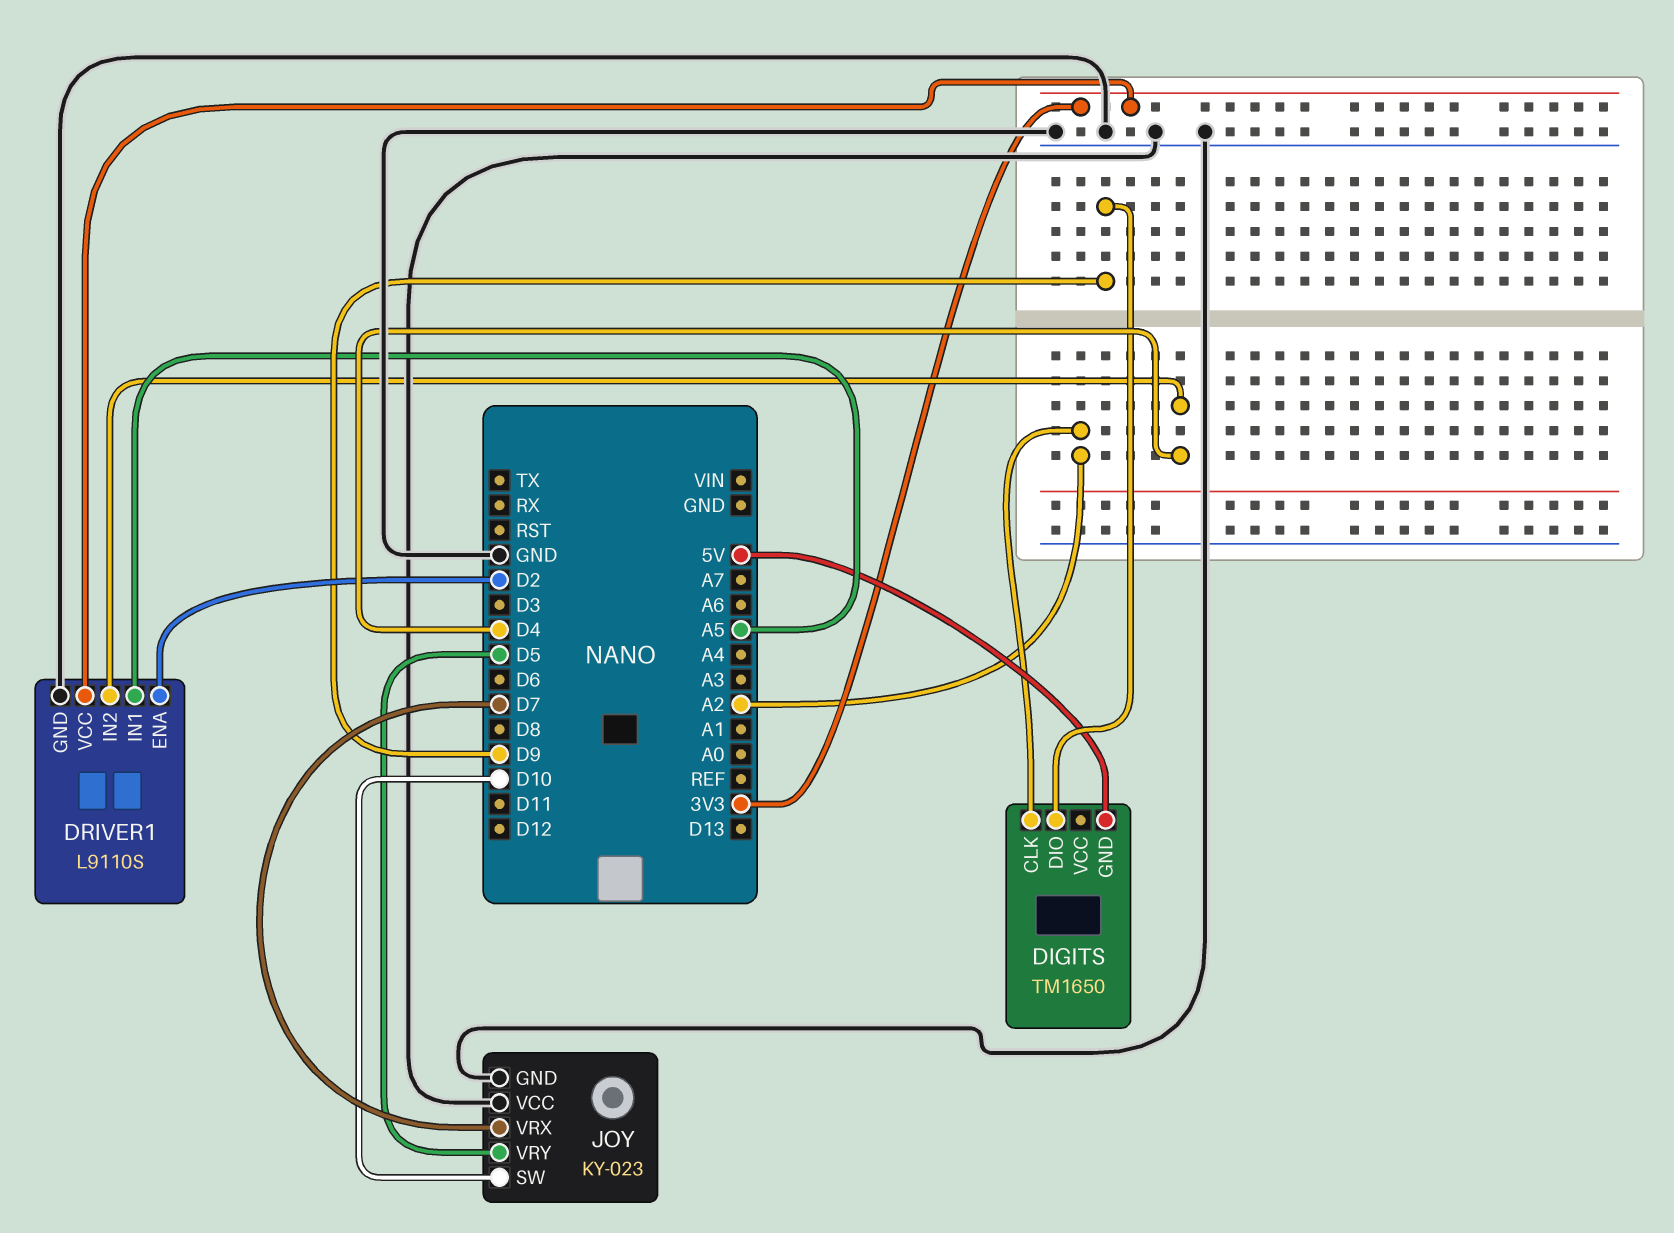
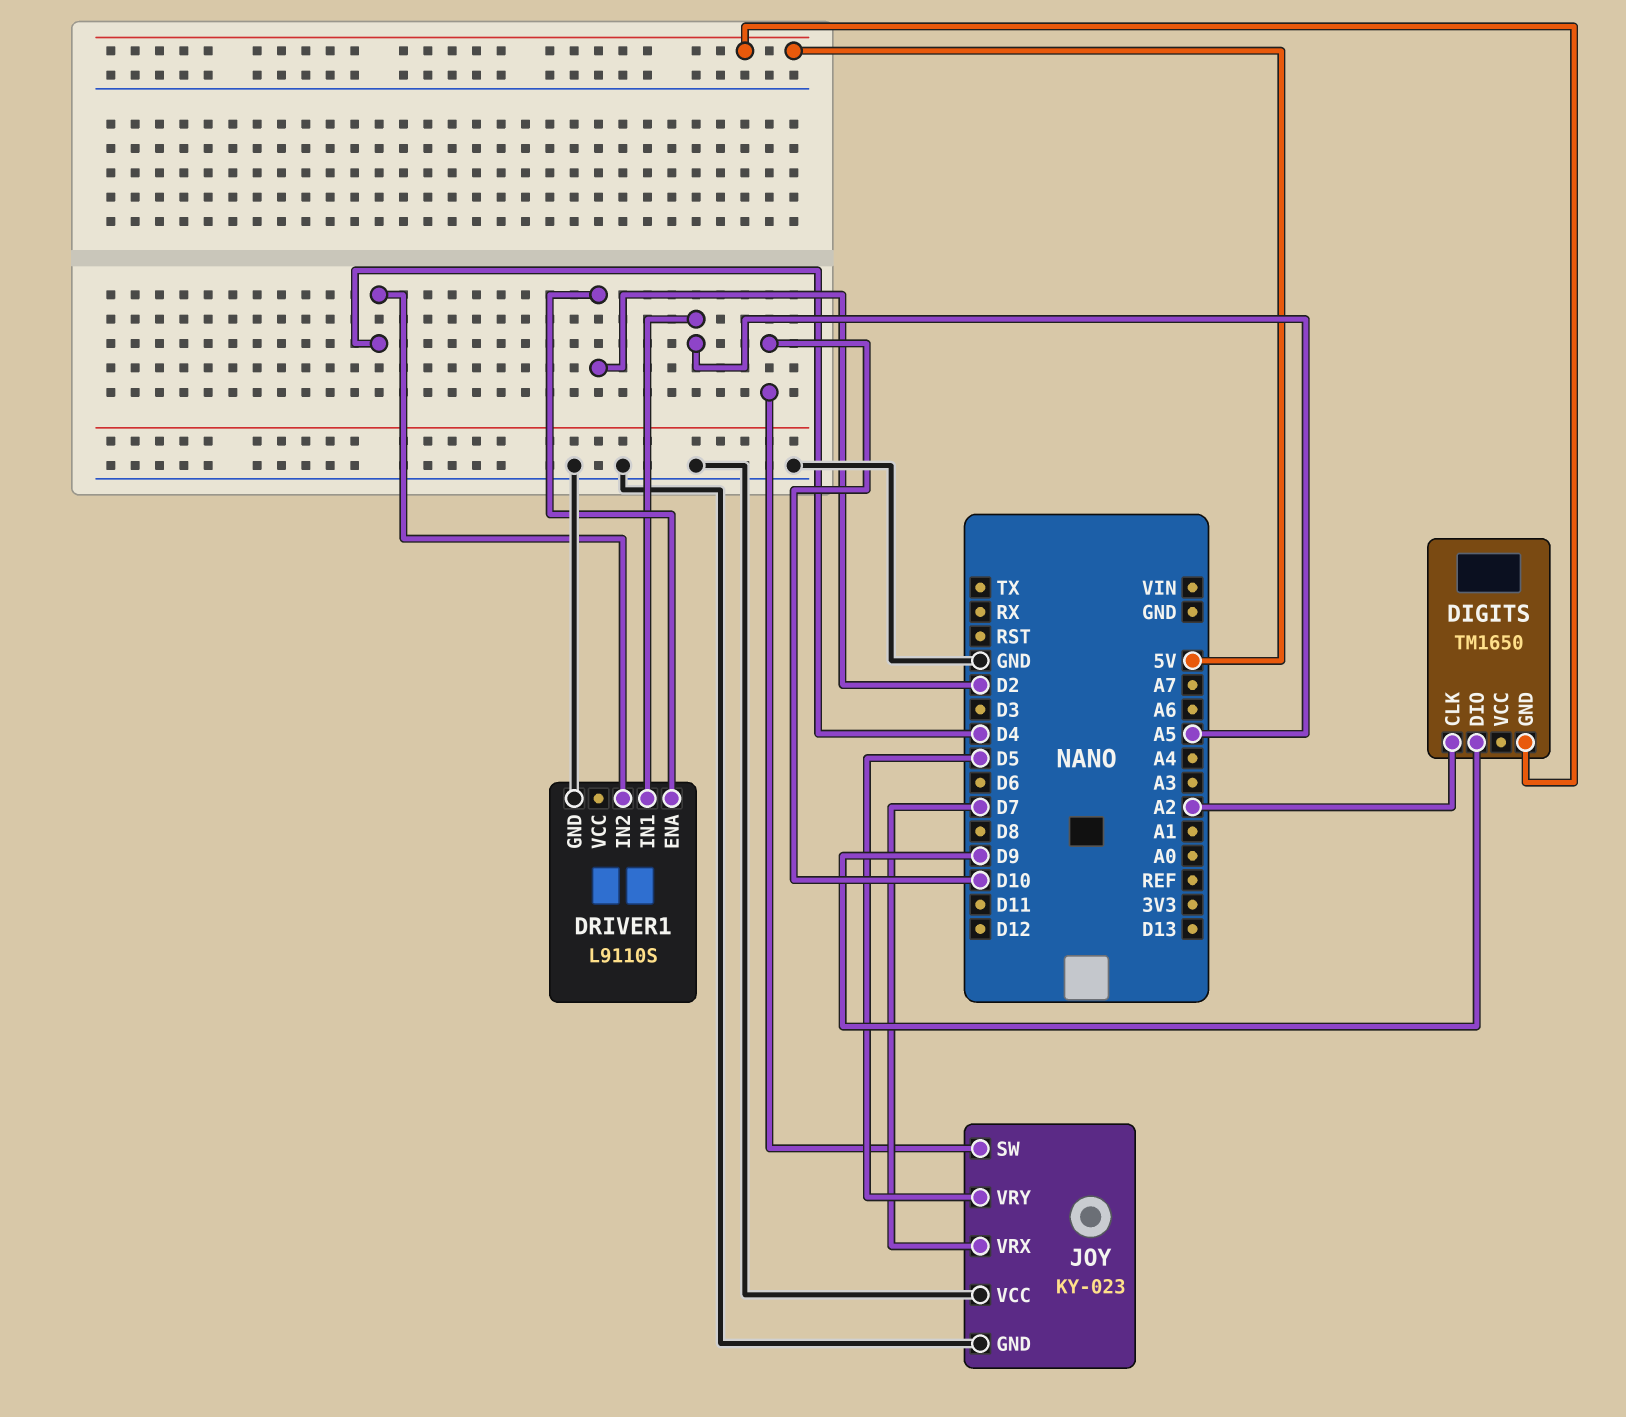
DRIVER1 pin VCC: 3V3 -> none

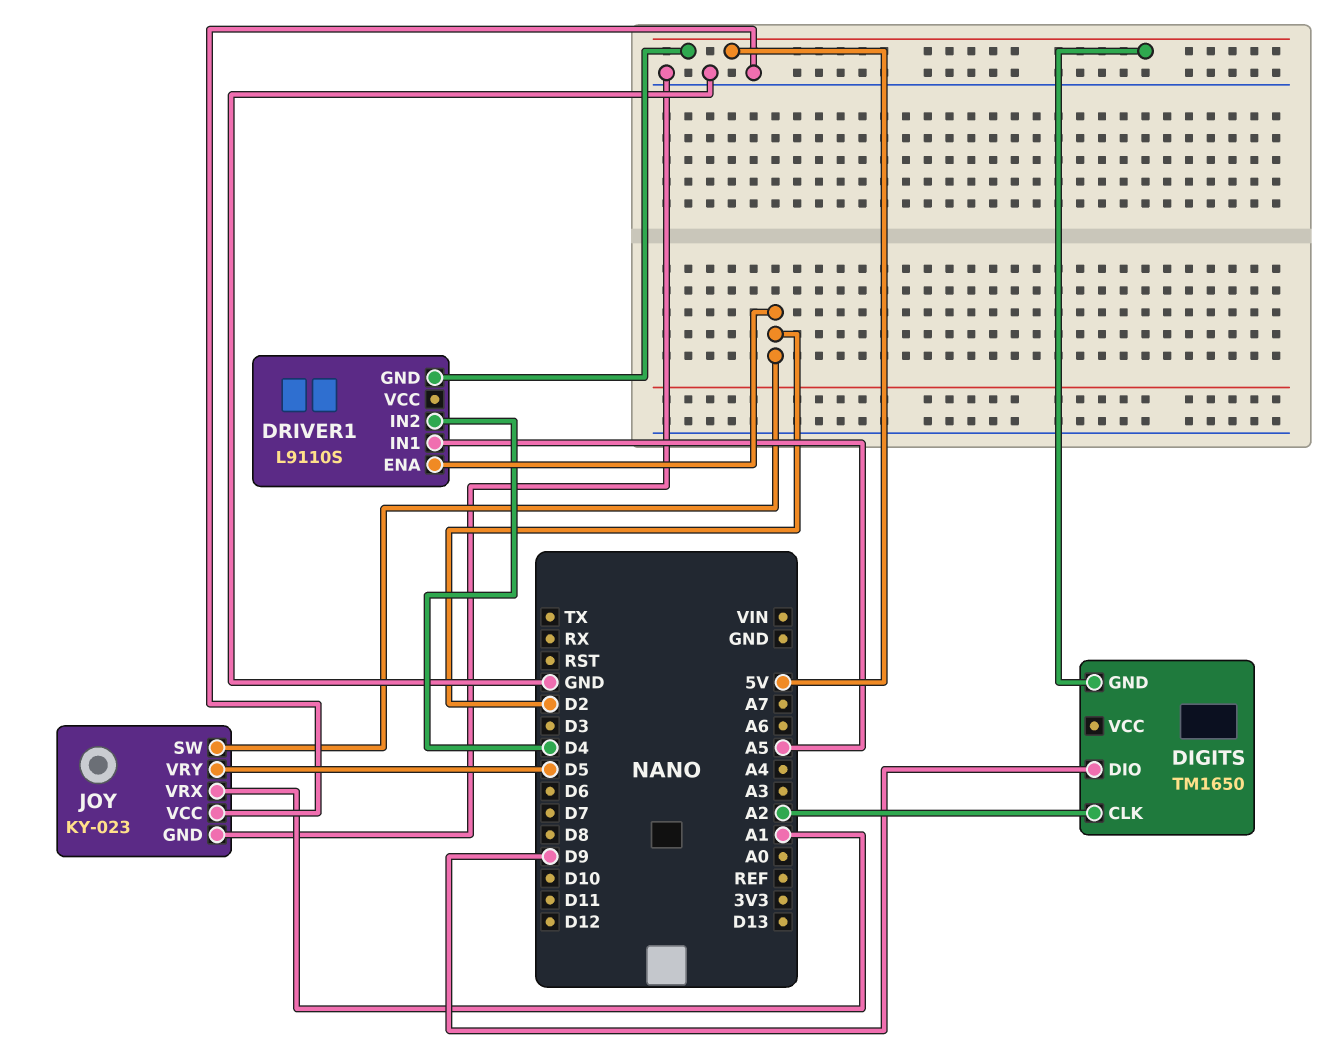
DRIVER1 pin GND: GND -> 5V
JOY pin SW: D10 -> D2
JOY pin VRX: D7 -> A1

